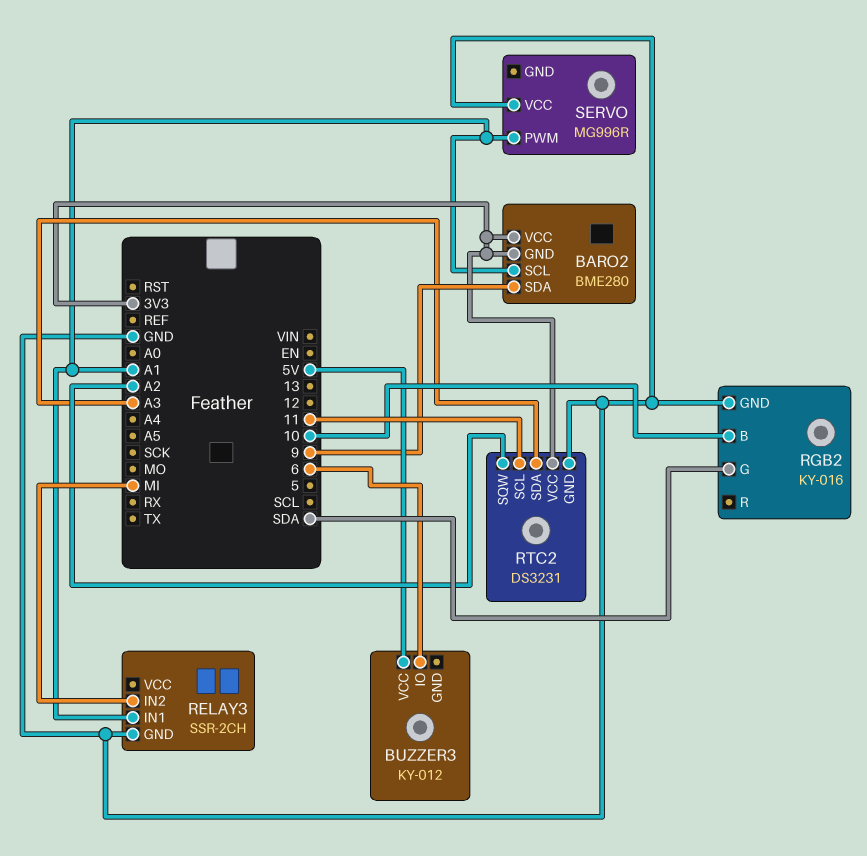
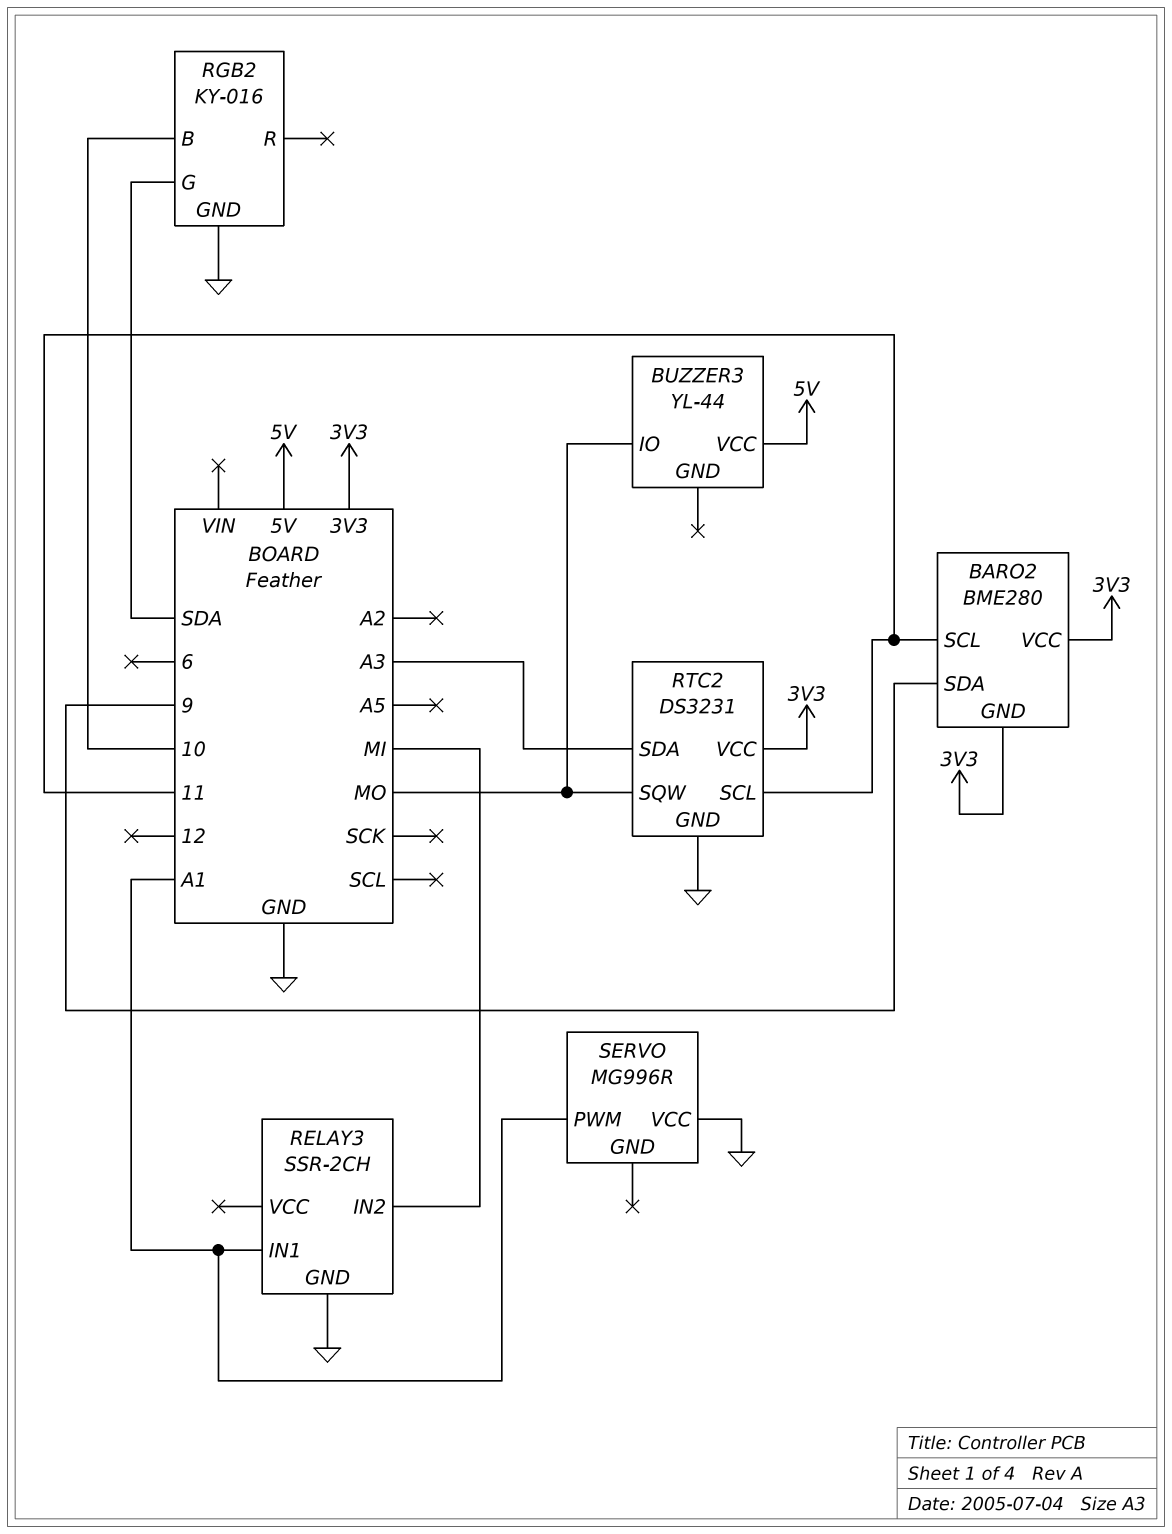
BARO2 pin SCL: A1 -> 11
BUZZER3: KY-012 -> YL-44
BUZZER3 pin IO: 6 -> MO
RTC2 pin SQW: A2 -> MO

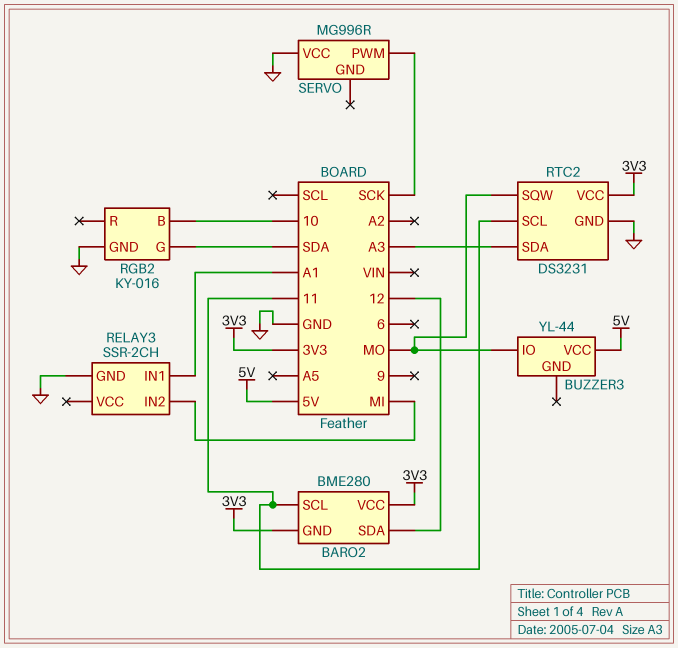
BARO2 pin SDA: 9 -> 12
SERVO pin PWM: A1 -> SCK

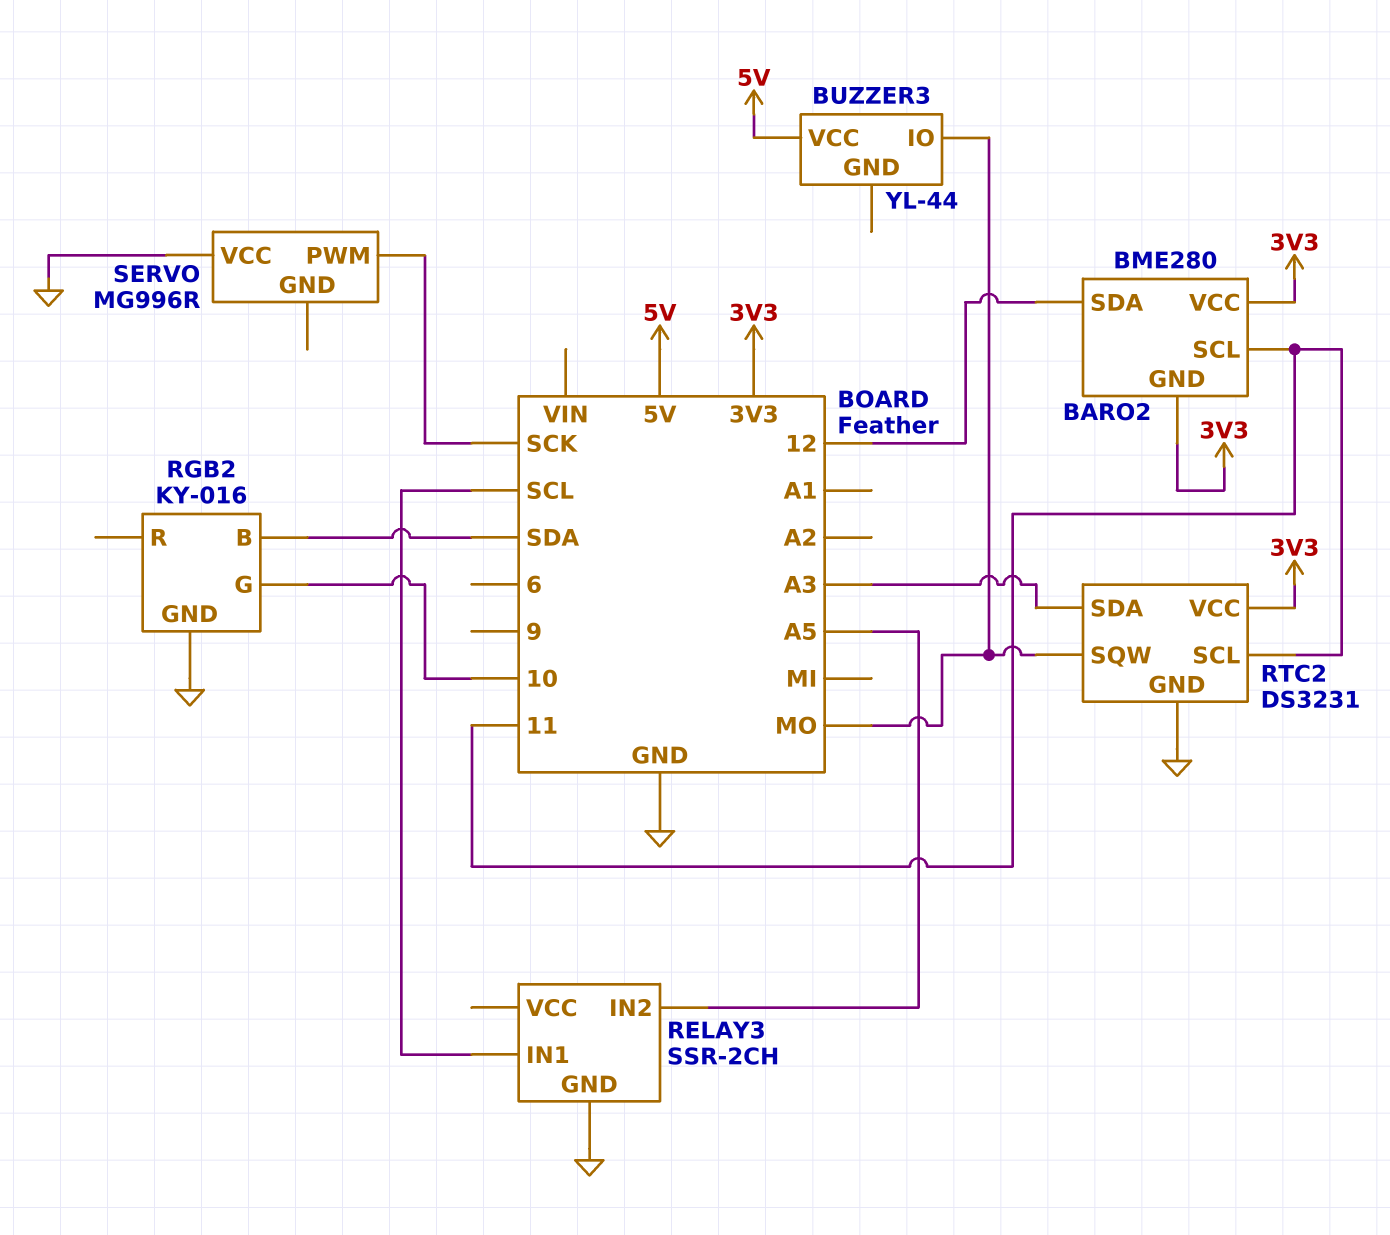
RELAY3 pin IN1: A1 -> SCL
RELAY3 pin IN2: MI -> A5
RGB2 pin B: 10 -> SDA
RGB2 pin G: SDA -> 10

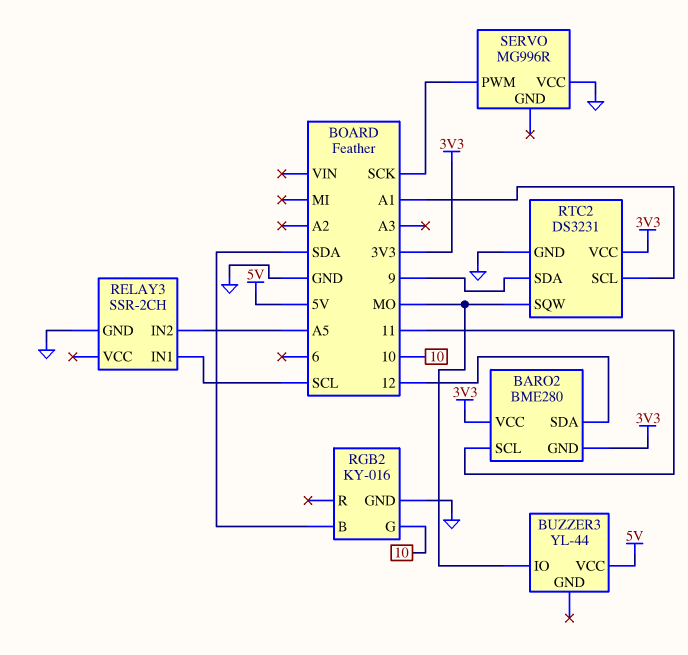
RTC2 pin SCL: 11 -> A1
RTC2 pin SDA: A3 -> 9

